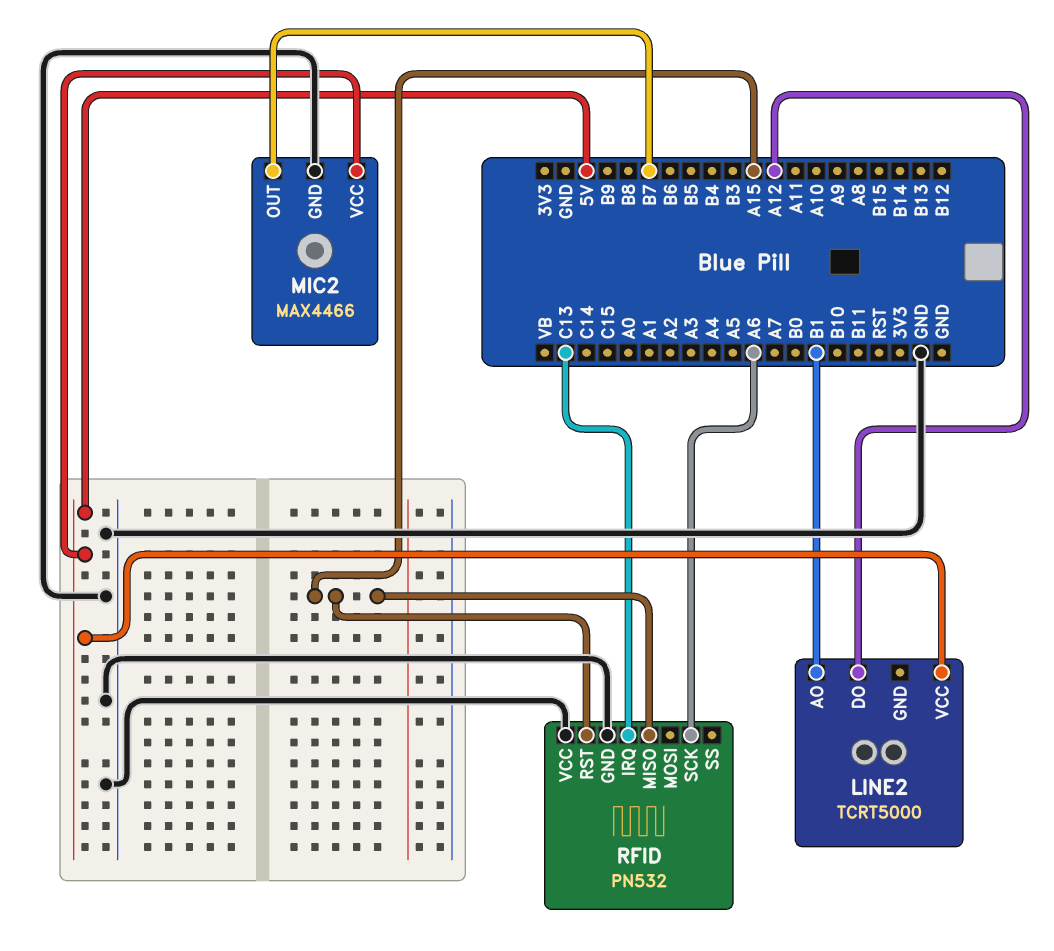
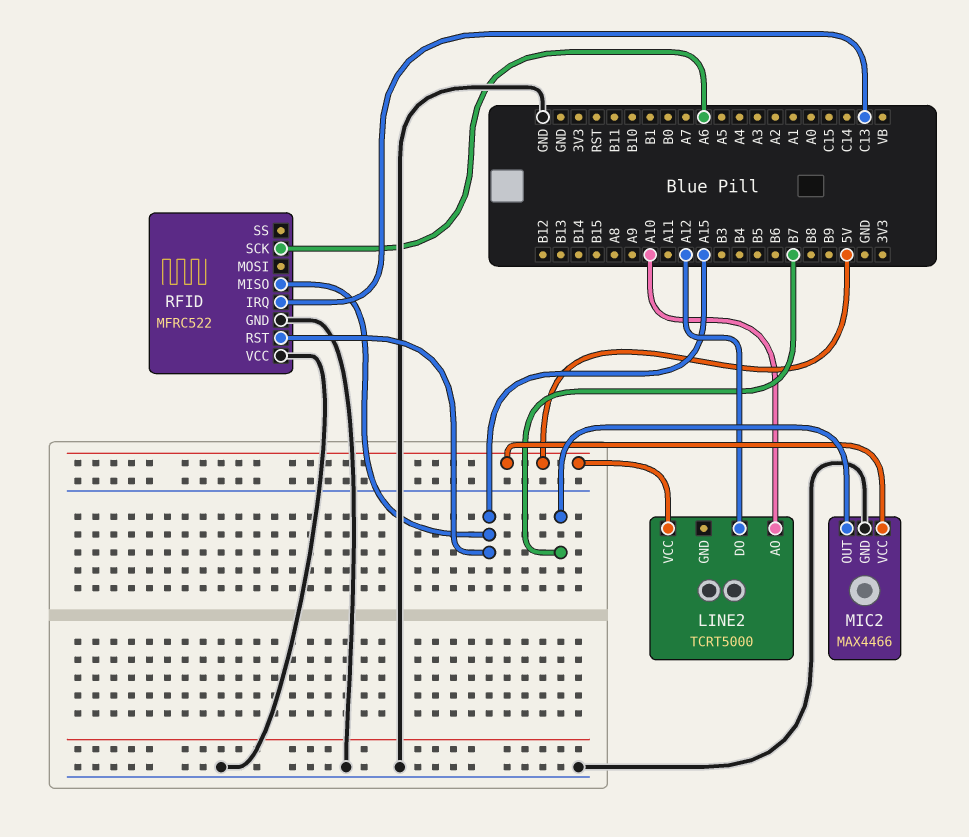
LINE2 pin AO: B1 -> A10
RFID: PN532 -> MFRC522

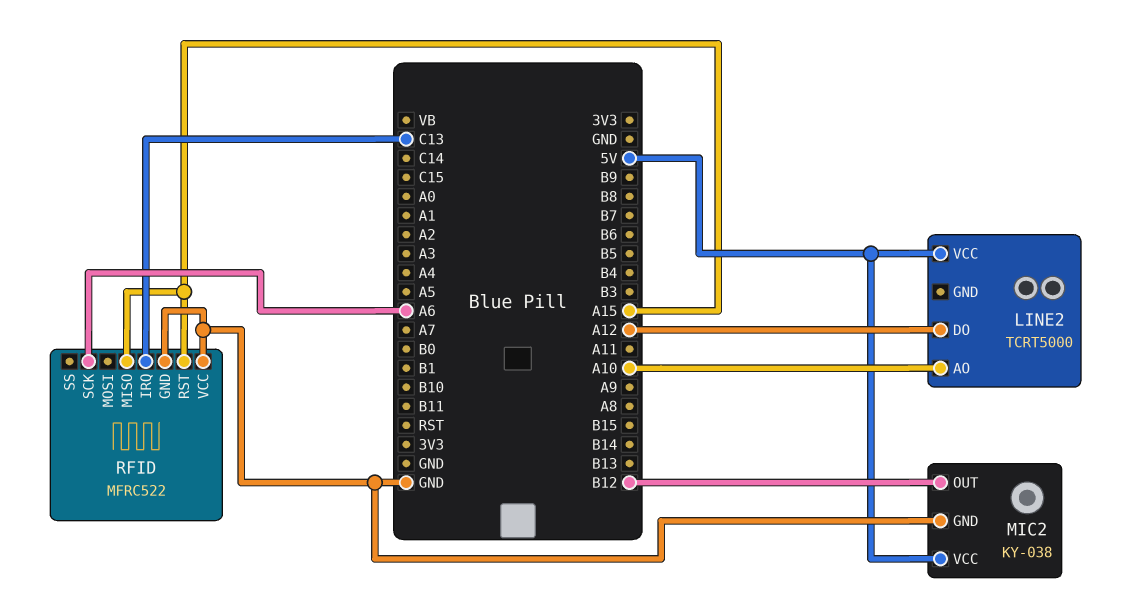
MIC2: MAX4466 -> KY-038
MIC2 pin OUT: B7 -> B12

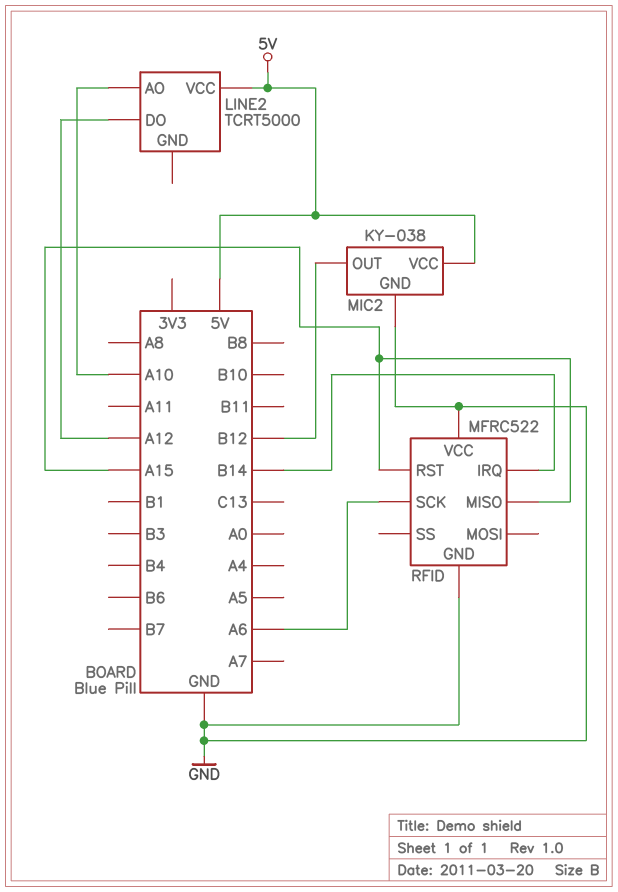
RFID pin IRQ: C13 -> B14

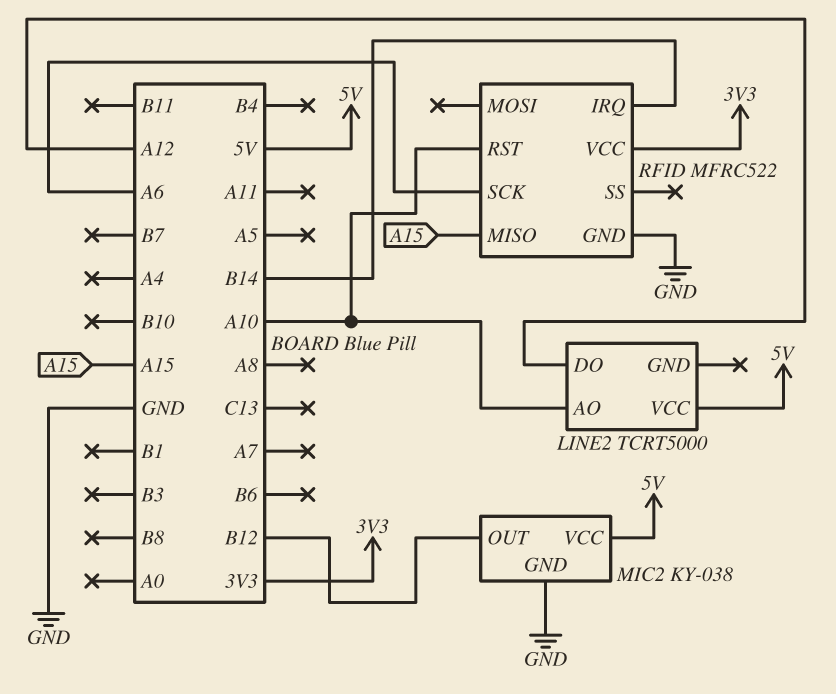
RFID pin RST: A15 -> A10
RFID pin VCC: GND -> 3V3

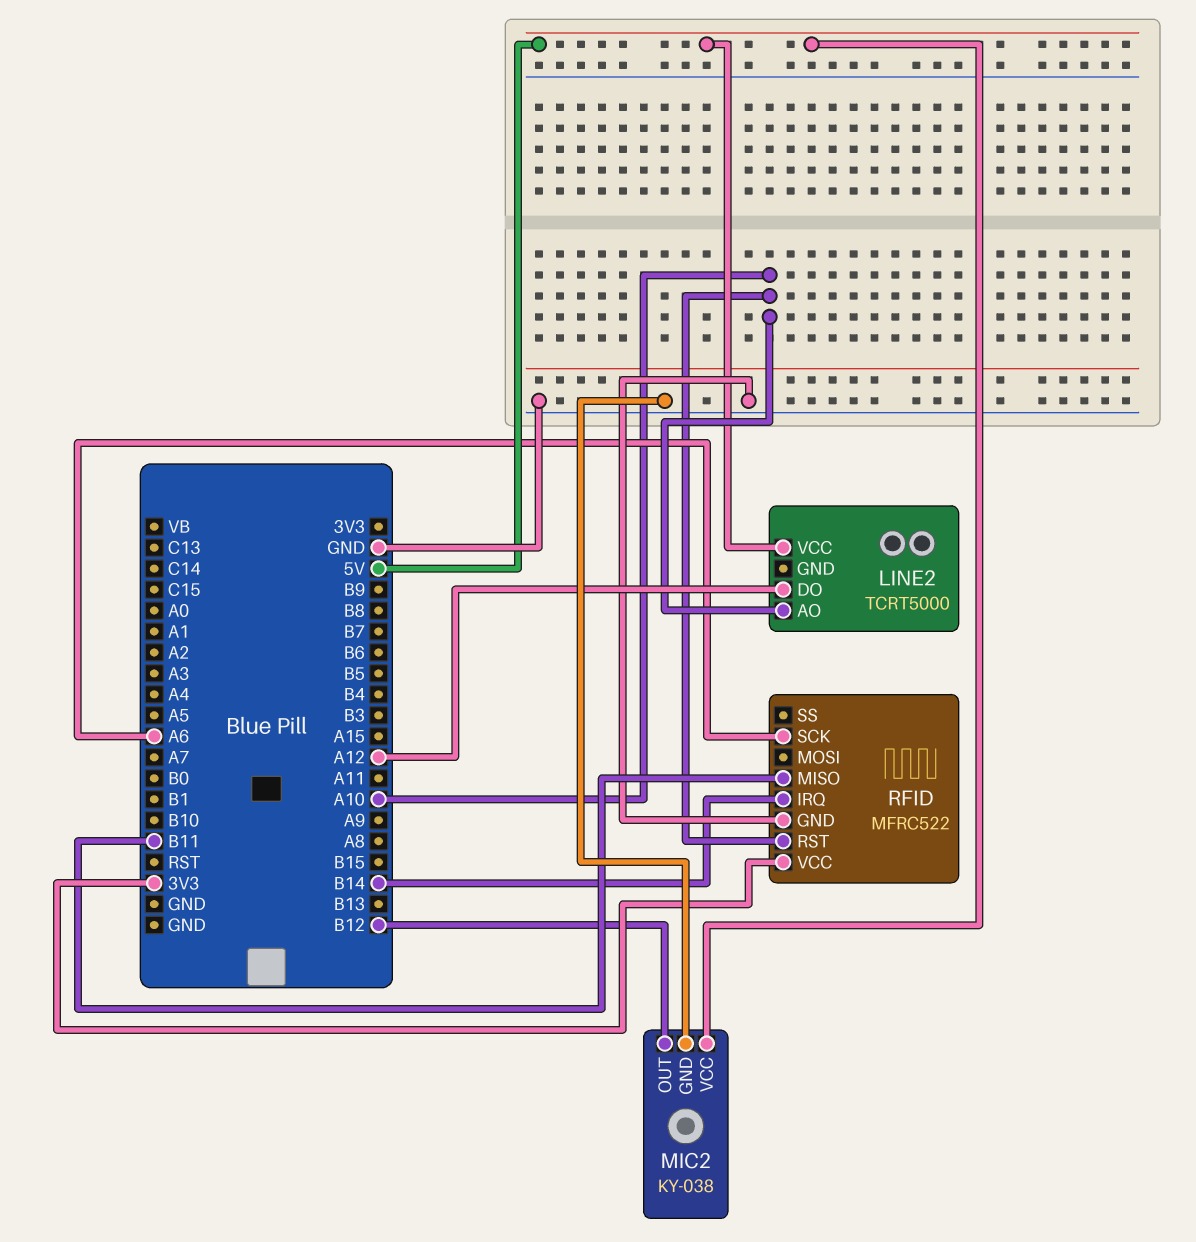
RFID pin MISO: A15 -> B11

